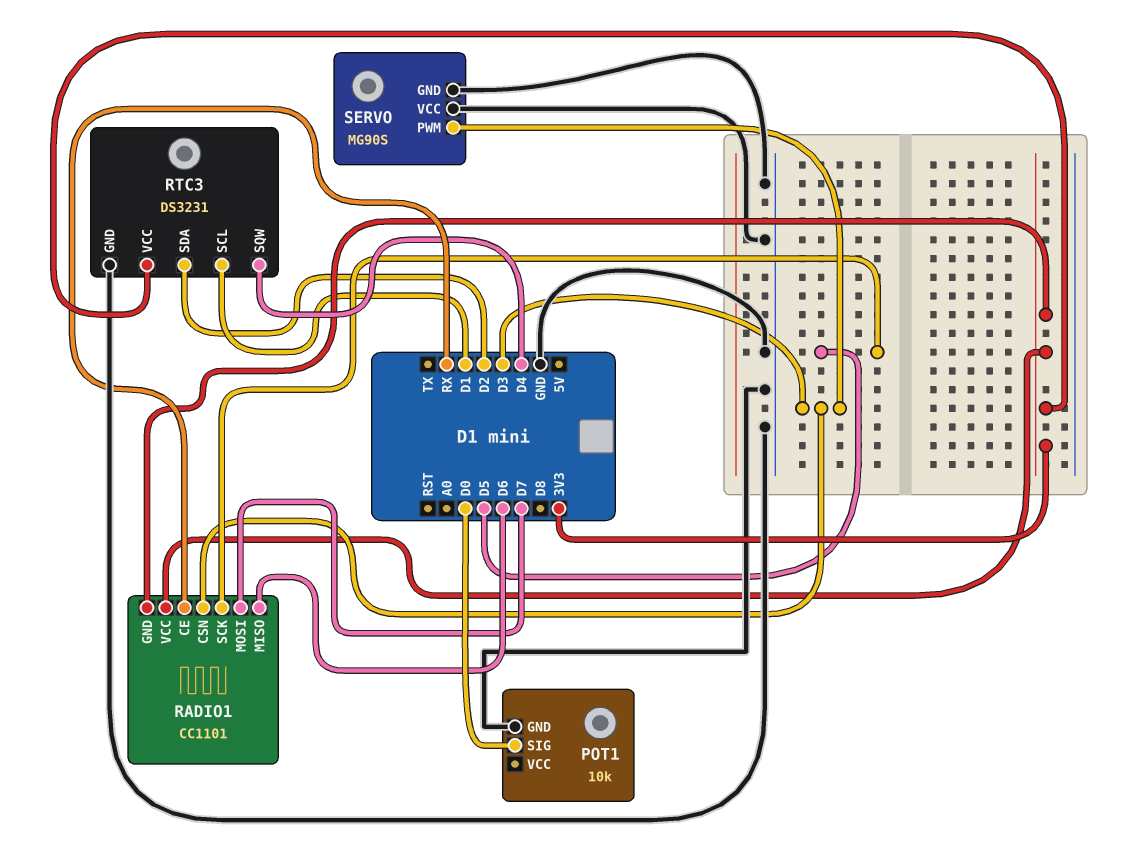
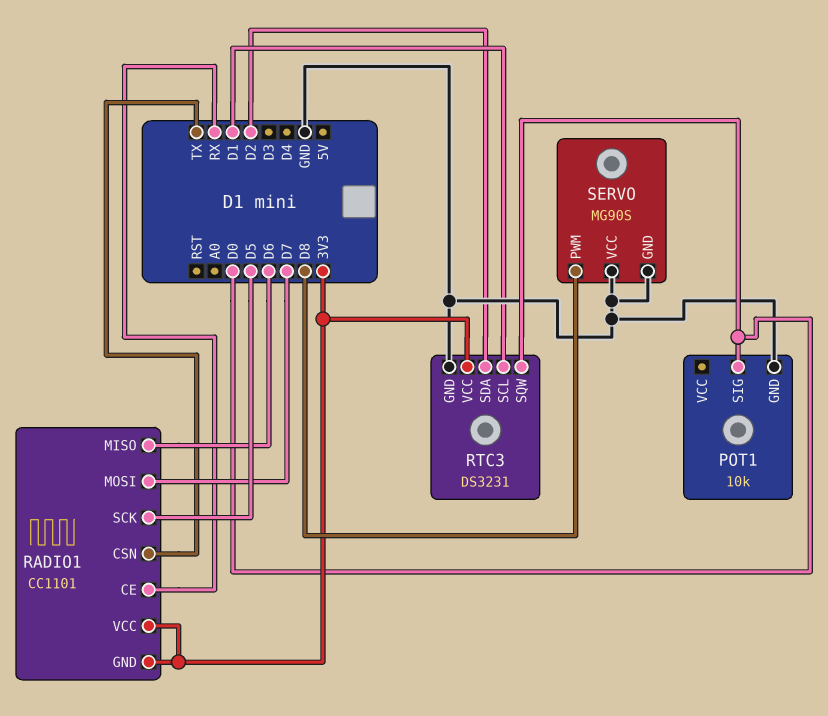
RADIO1 pin CSN: D3 -> TX
RTC3 pin SQW: D4 -> D0
SERVO pin PWM: D3 -> D8

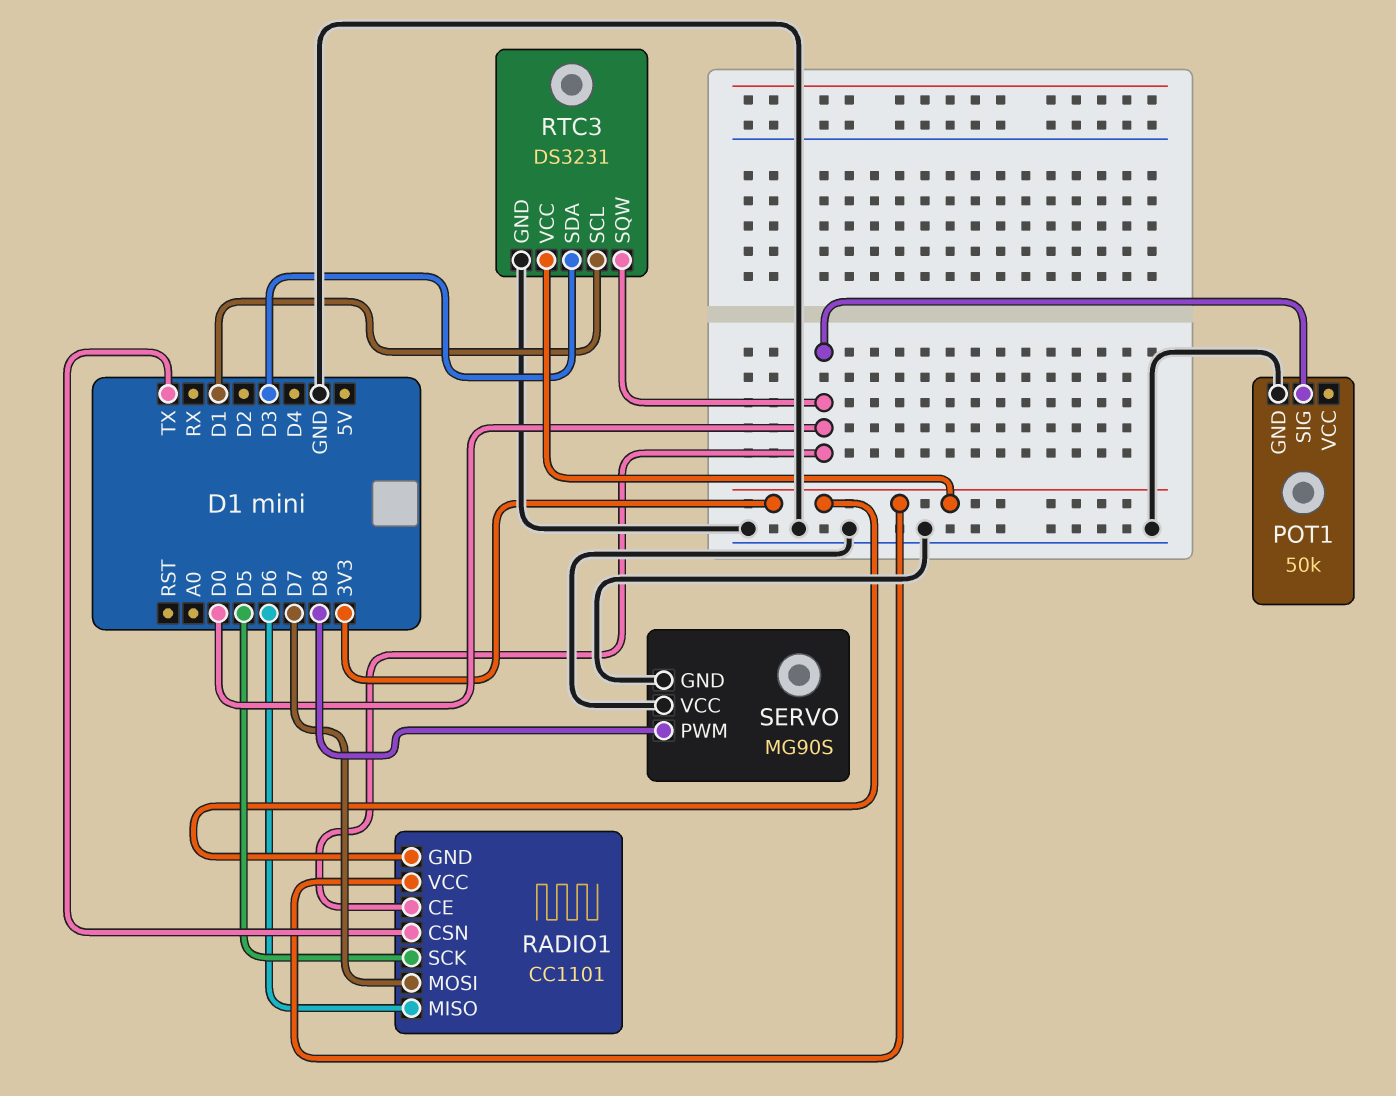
POT1: 10k -> 50k
RADIO1 pin CE: RX -> D0
RTC3 pin SDA: D2 -> D3

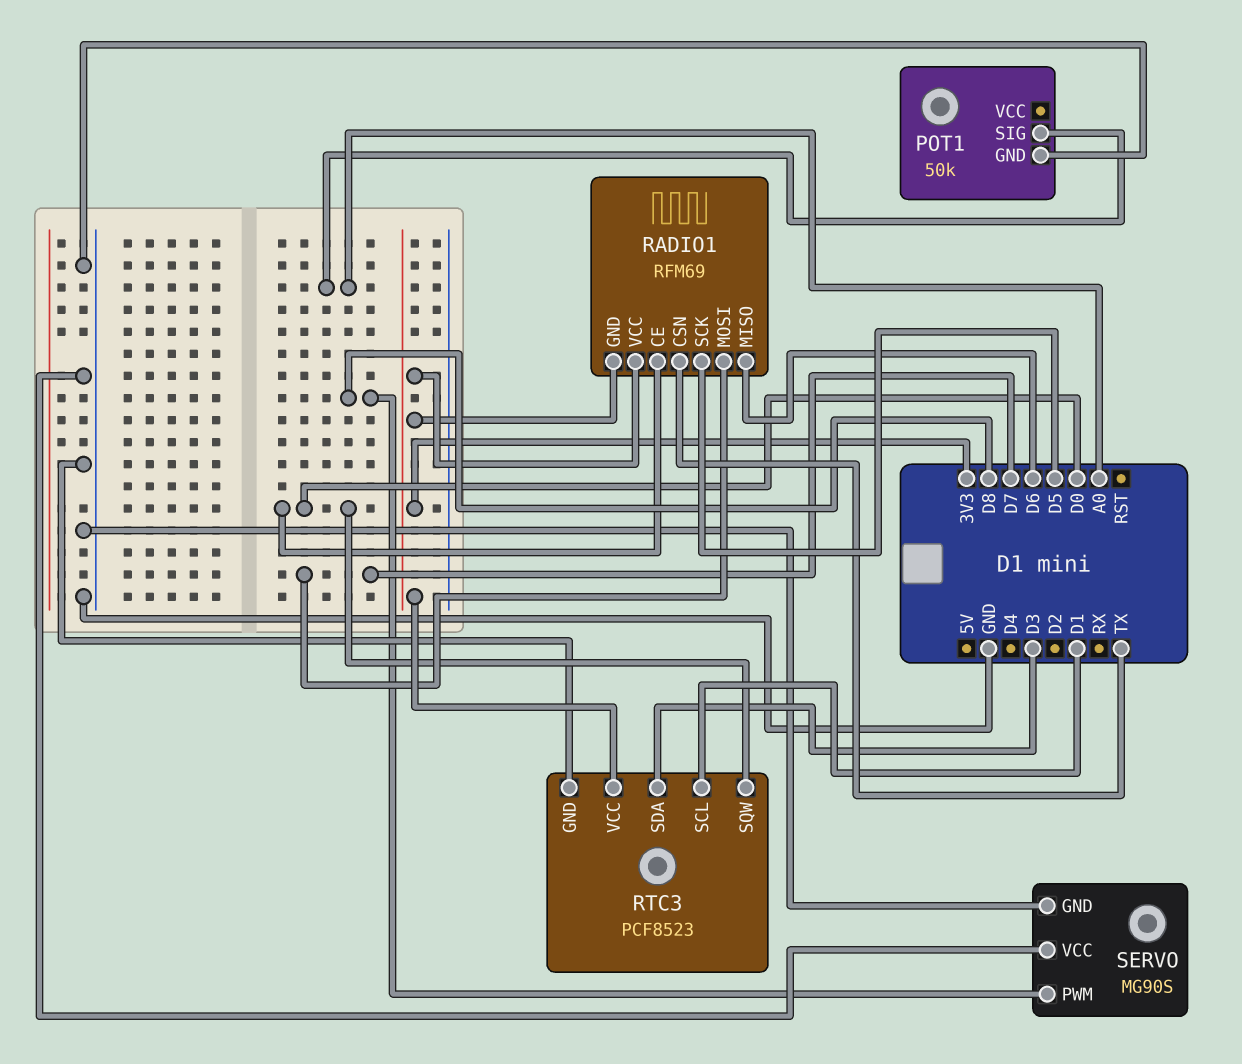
POT1 pin SIG: D0 -> A0
RADIO1: CC1101 -> RFM69
RTC3: DS3231 -> PCF8523

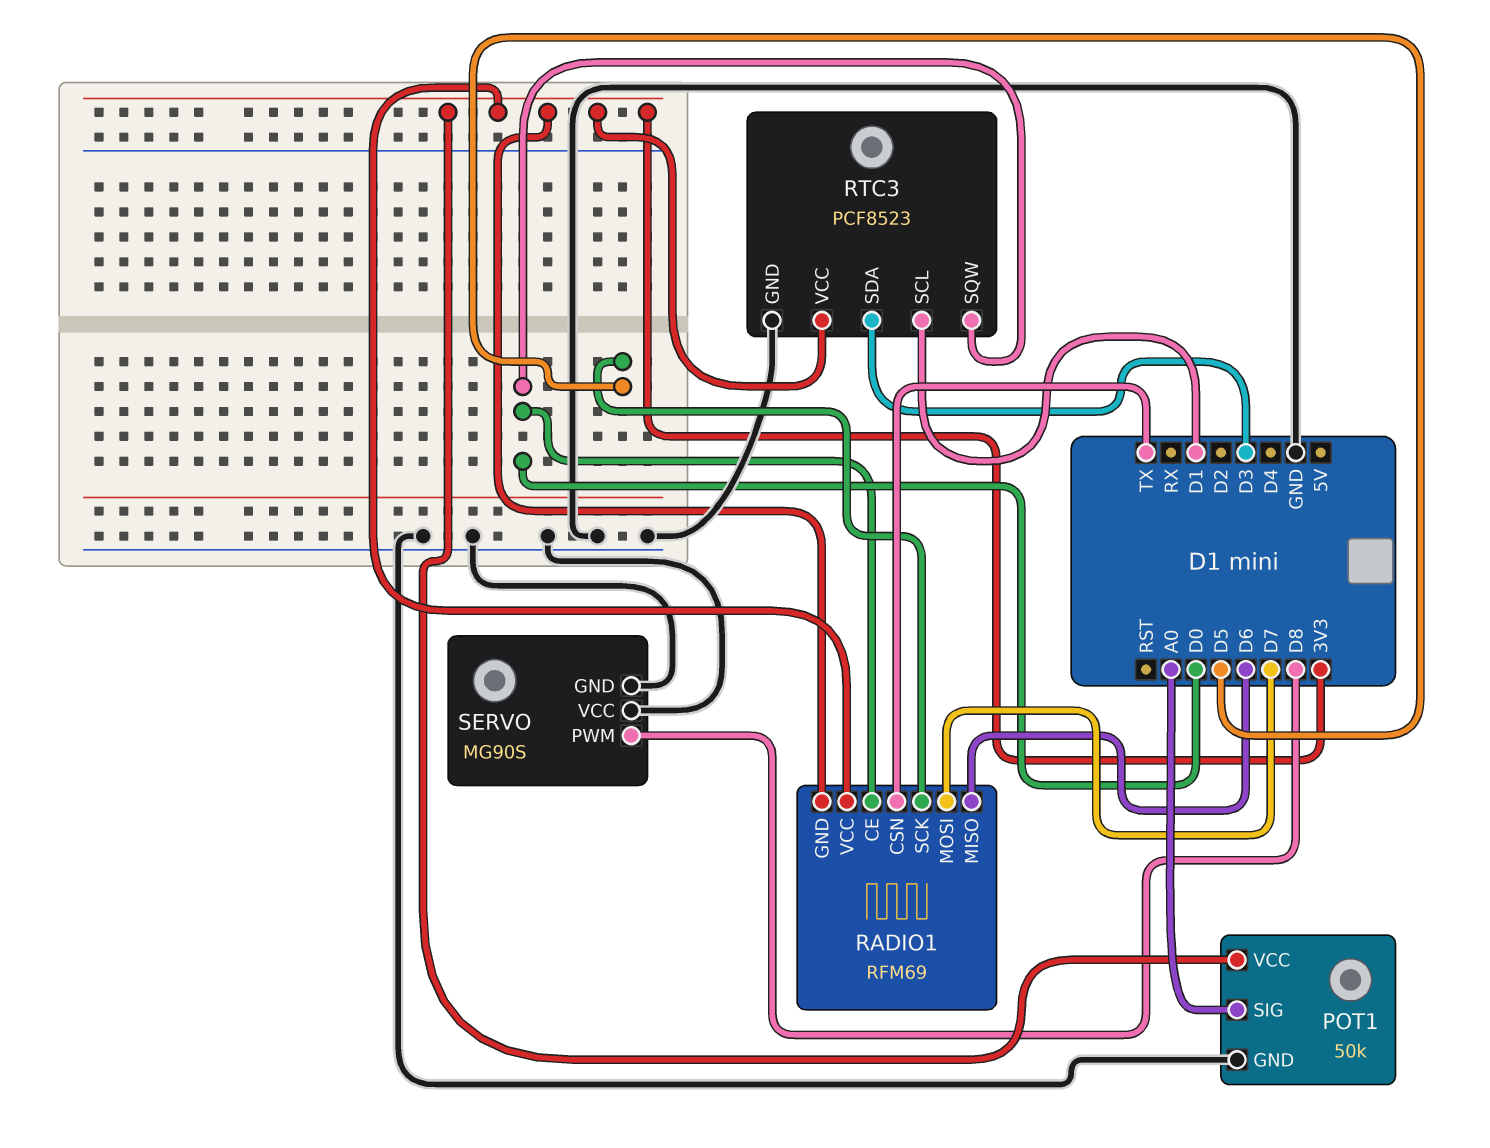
POT1 pin VCC: none -> 3V3

